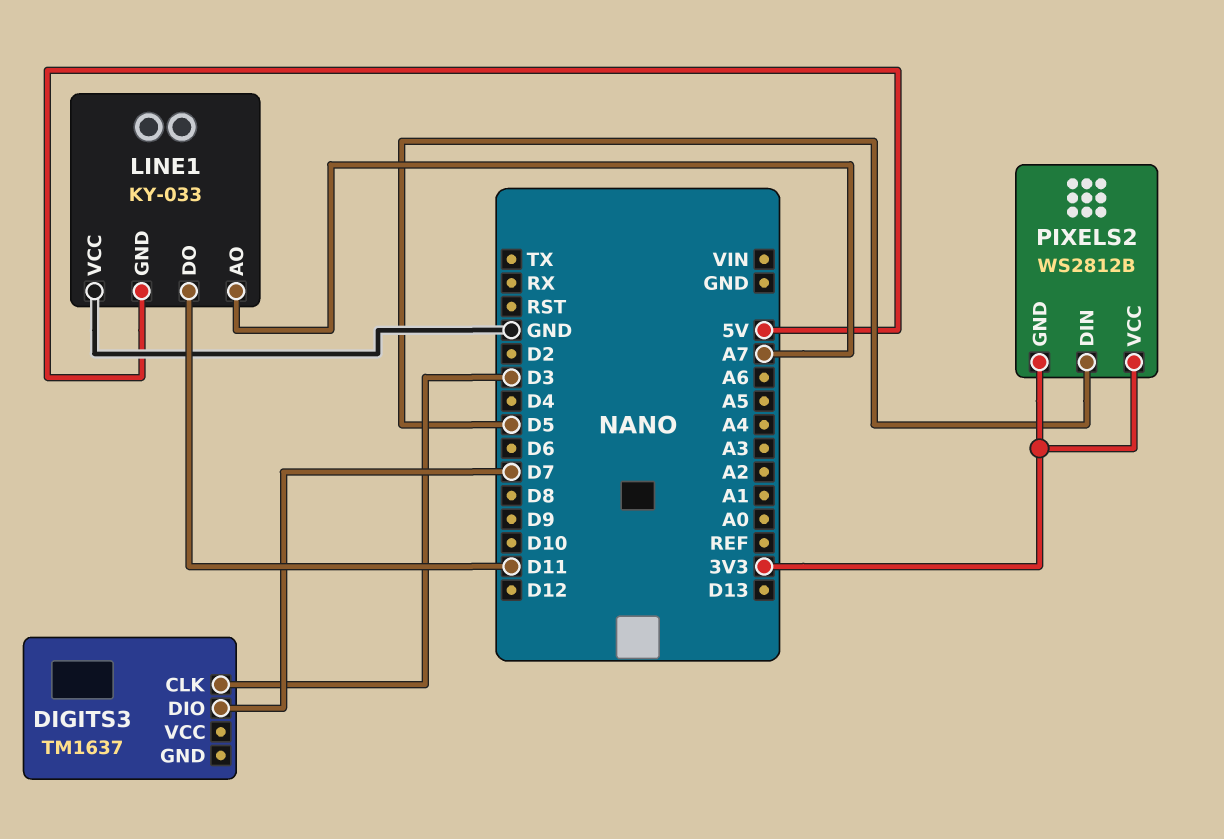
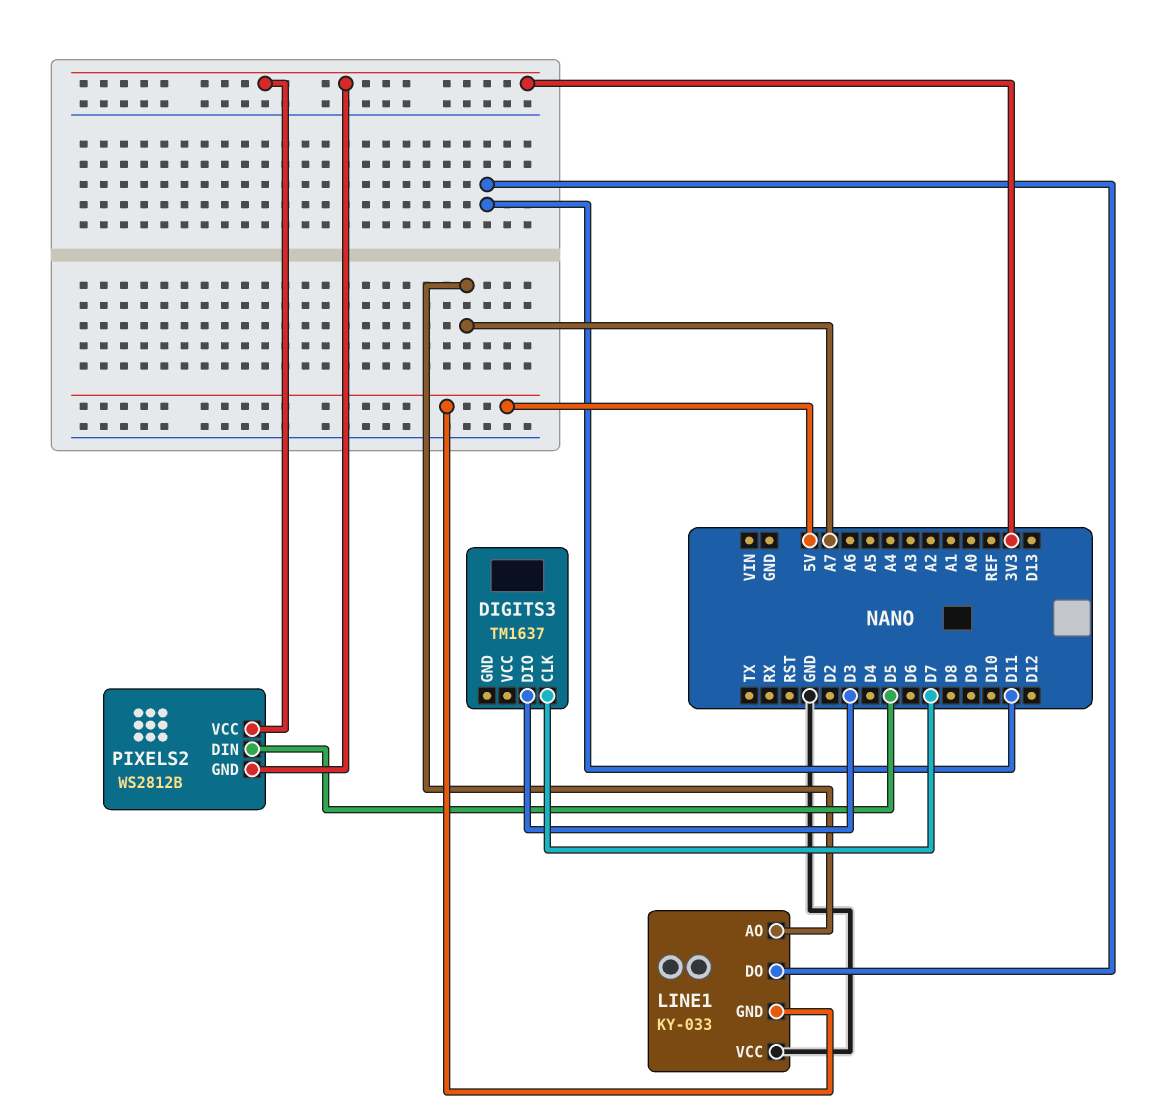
DIGITS3 pin CLK: D3 -> D7
DIGITS3 pin DIO: D7 -> D3

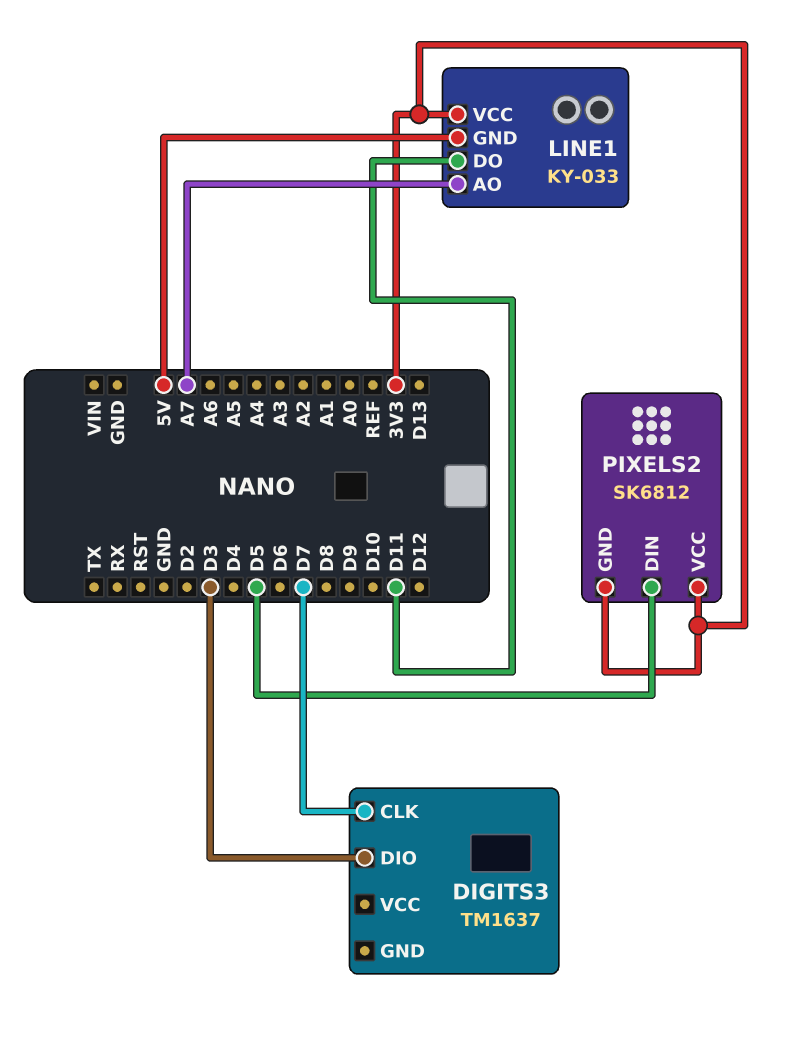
LINE1 pin VCC: GND -> 3V3
PIXELS2: WS2812B -> SK6812

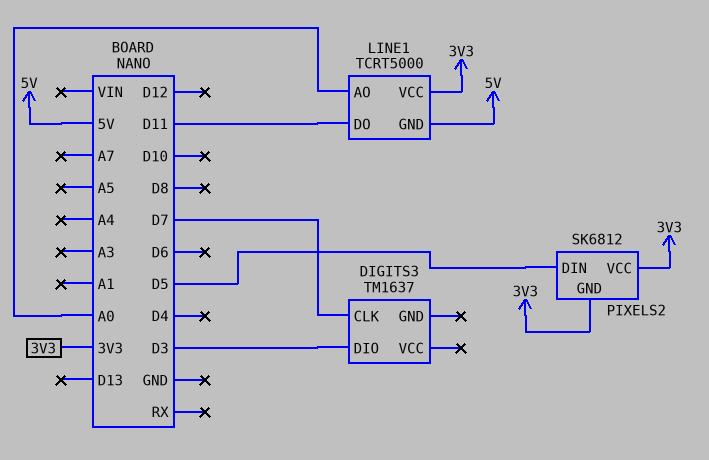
LINE1: KY-033 -> TCRT5000
LINE1 pin AO: A7 -> A0

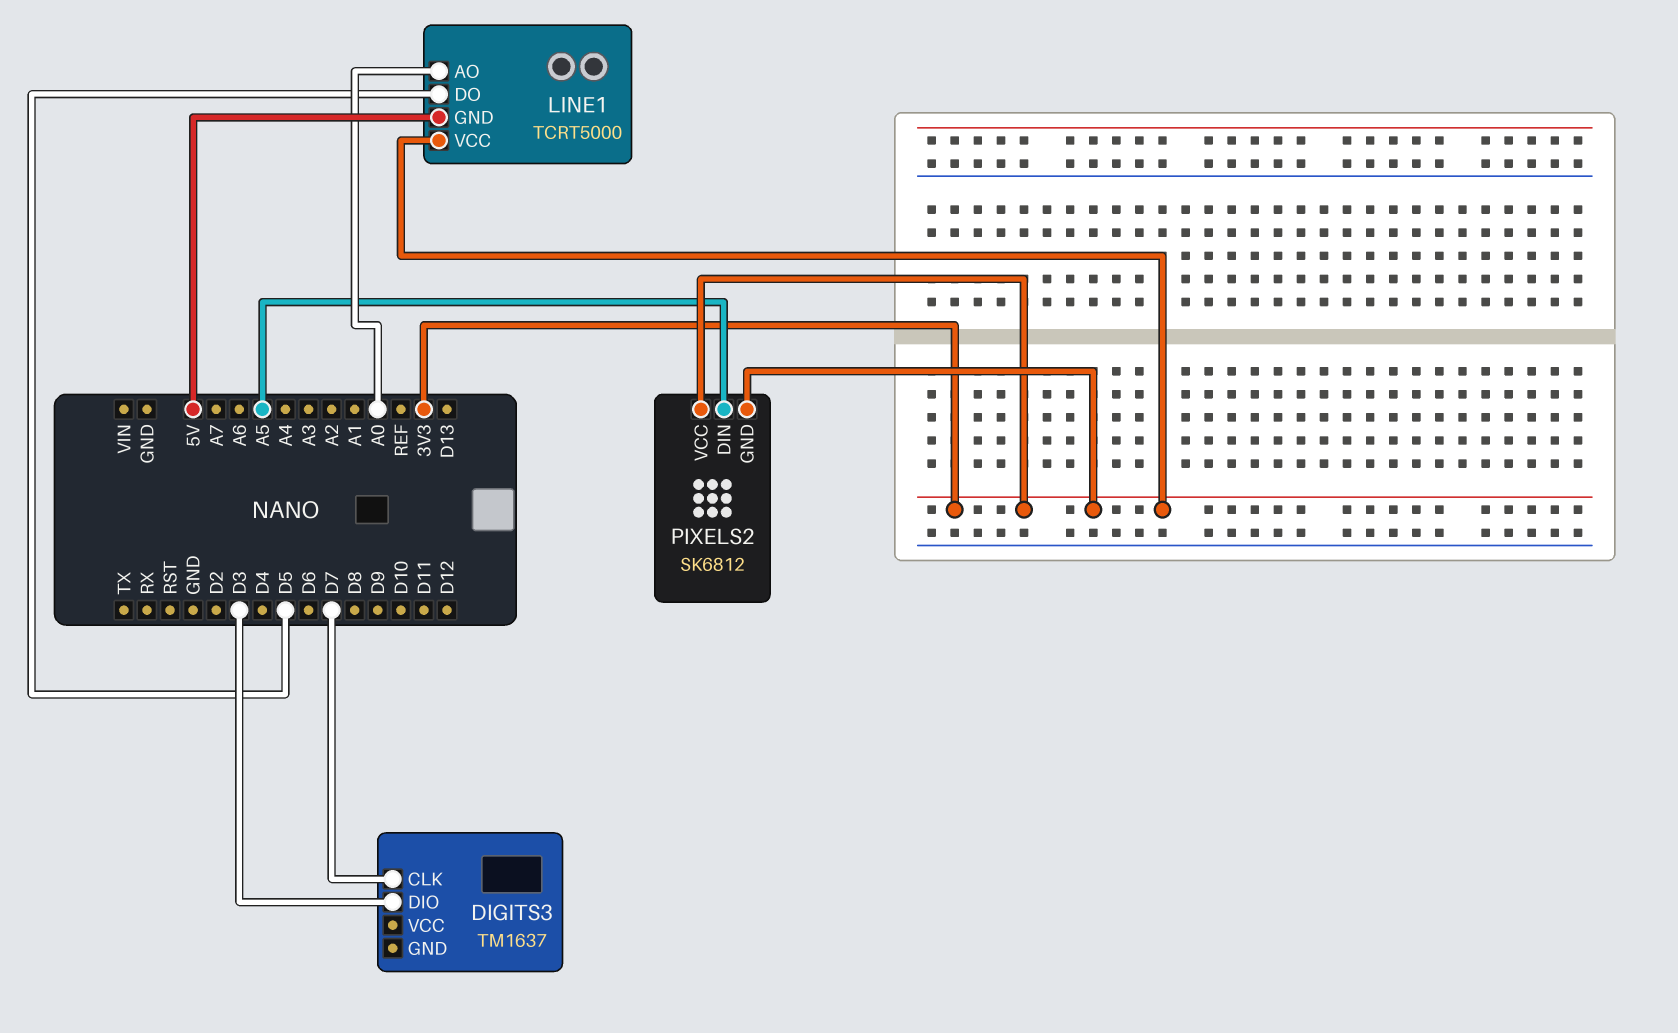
LINE1 pin DO: D11 -> D5
PIXELS2 pin DIN: D5 -> A5

